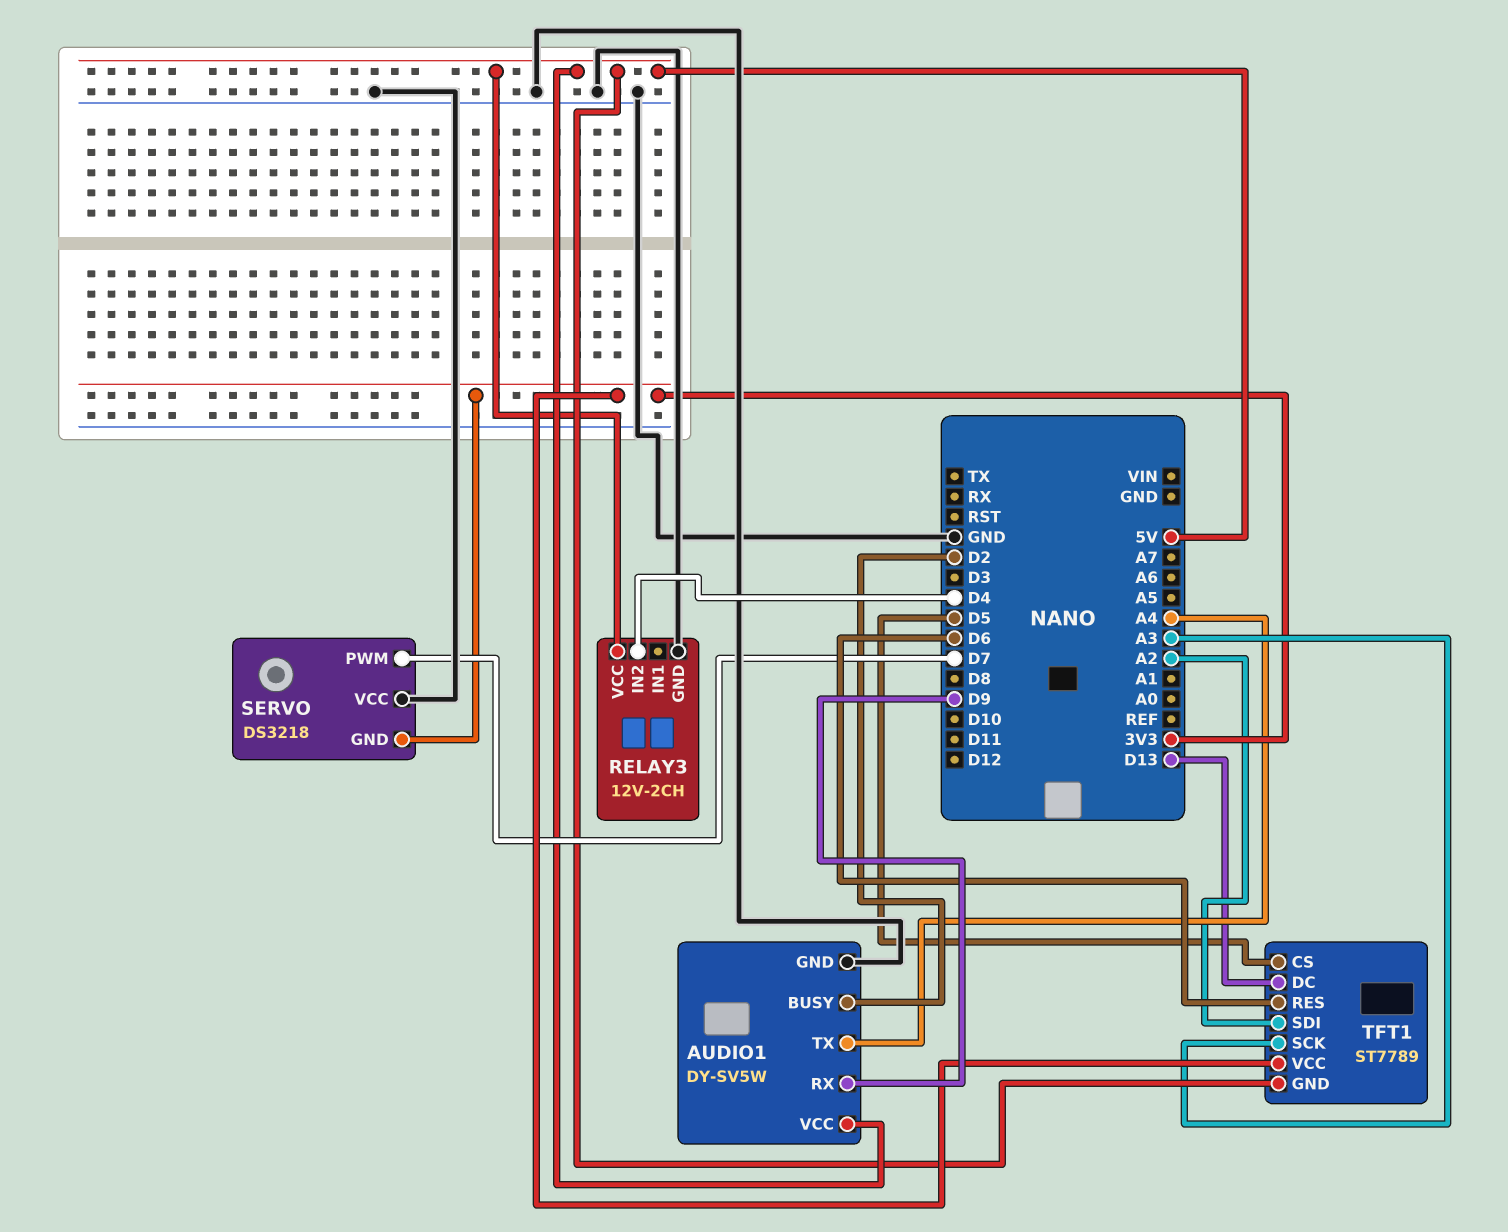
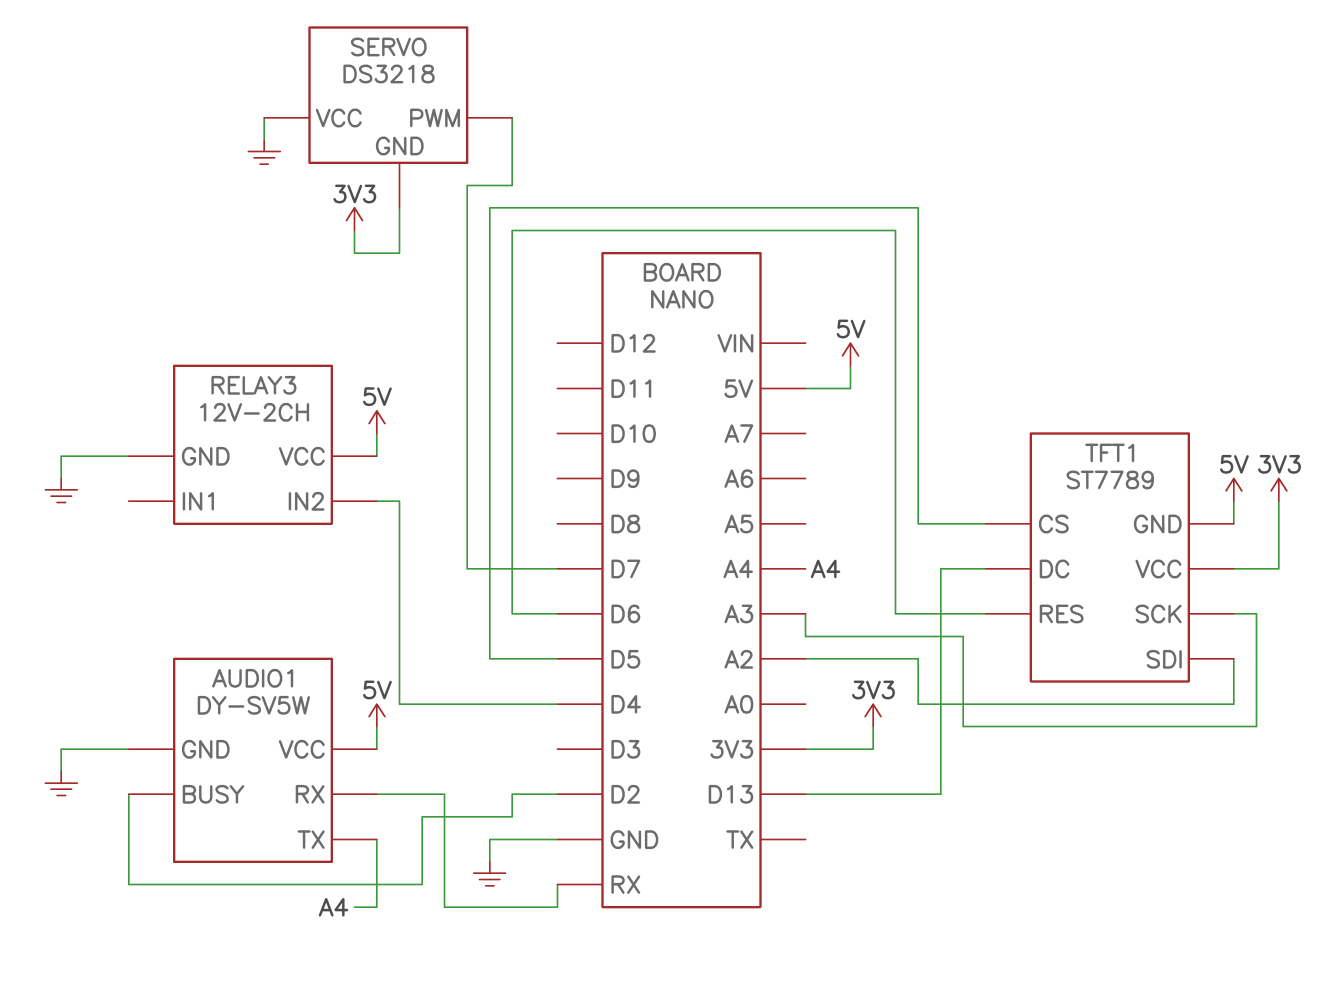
AUDIO1 pin RX: D9 -> RX

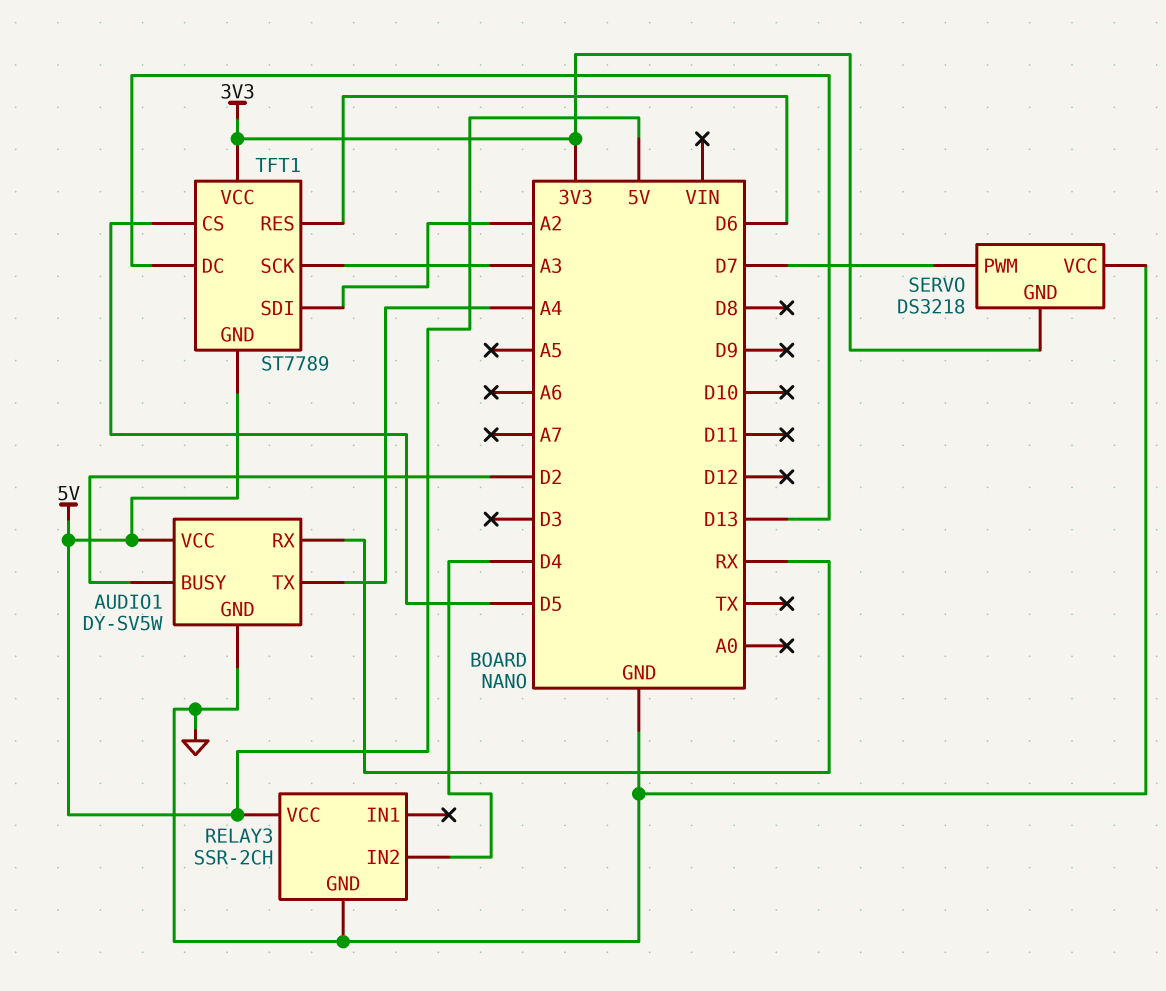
RELAY3: 12V-2CH -> SSR-2CH

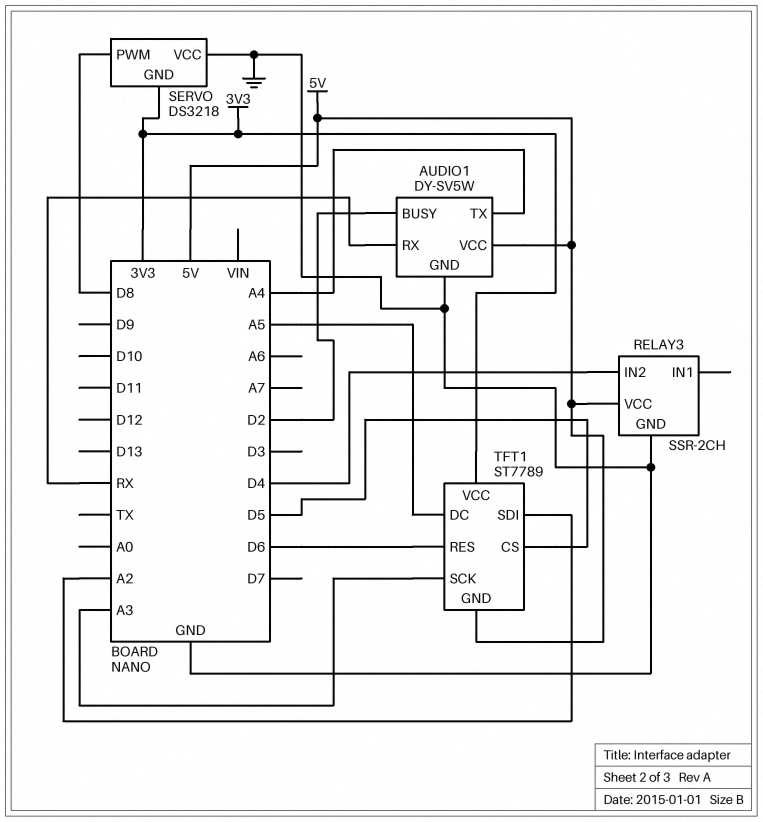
SERVO pin PWM: D7 -> D8
TFT1 pin DC: D13 -> A5

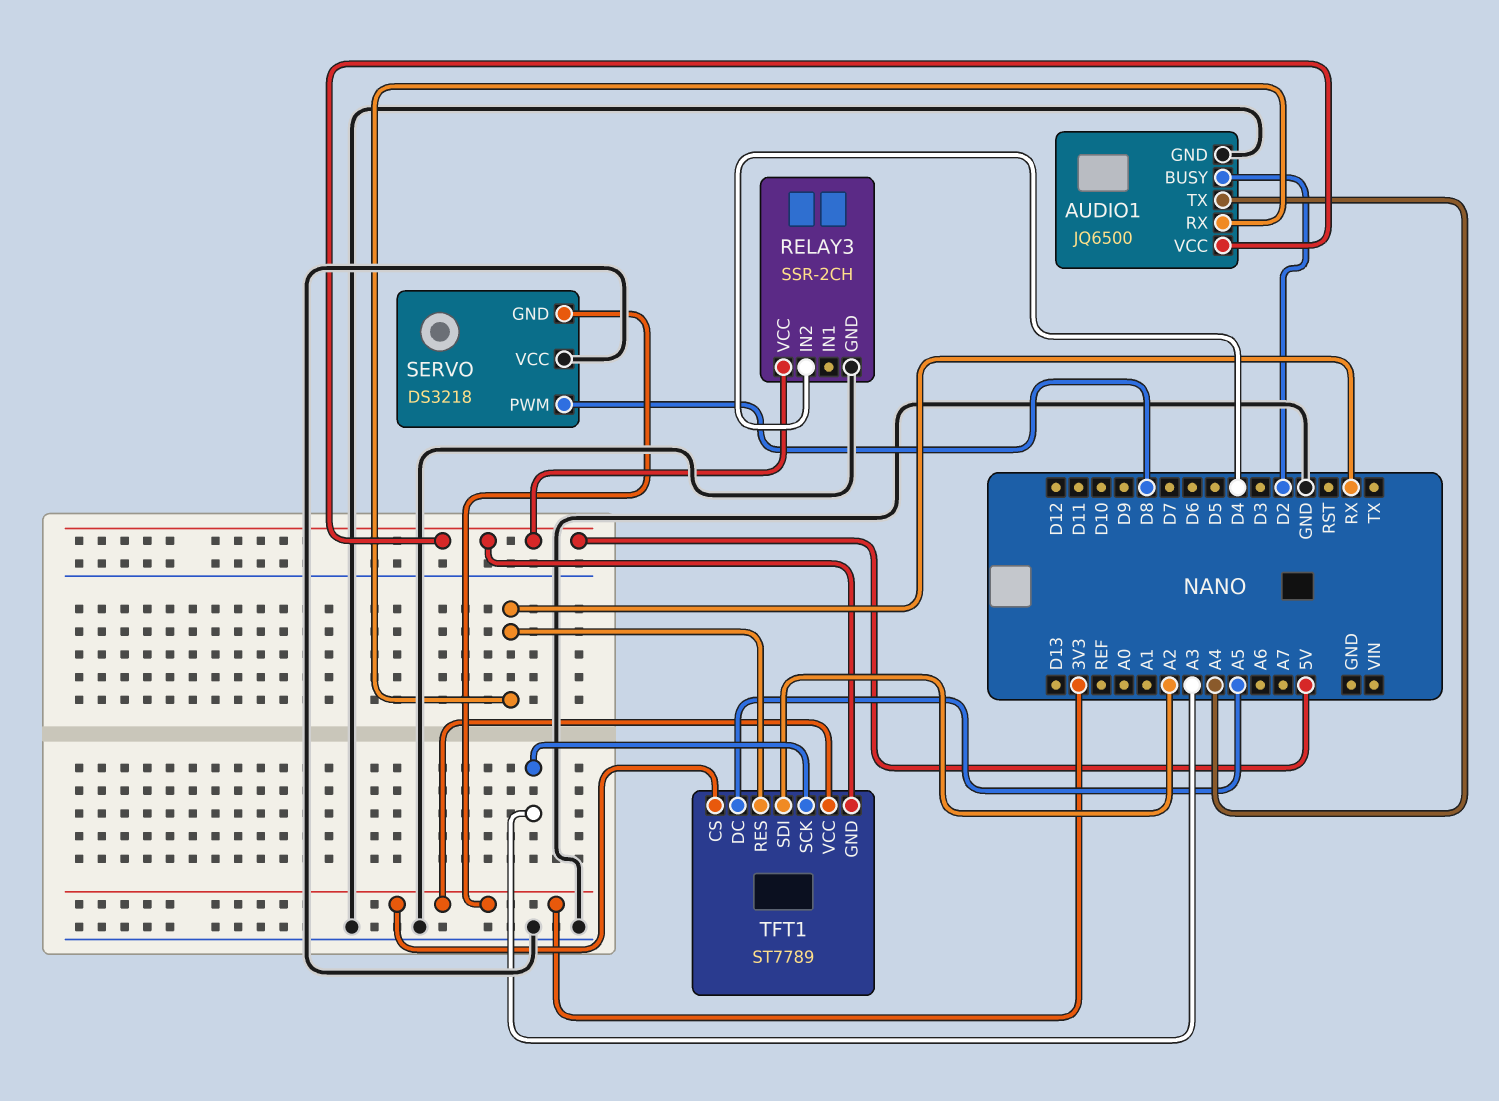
AUDIO1: DY-SV5W -> JQ6500
TFT1 pin CS: D5 -> 3V3
TFT1 pin RES: D6 -> RX

